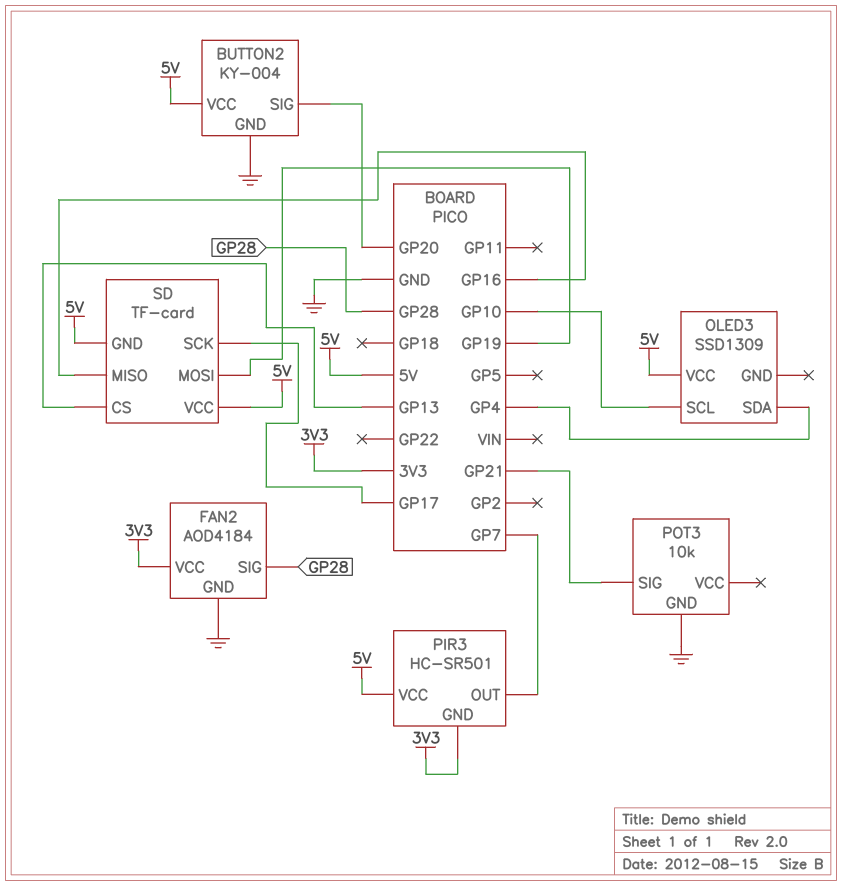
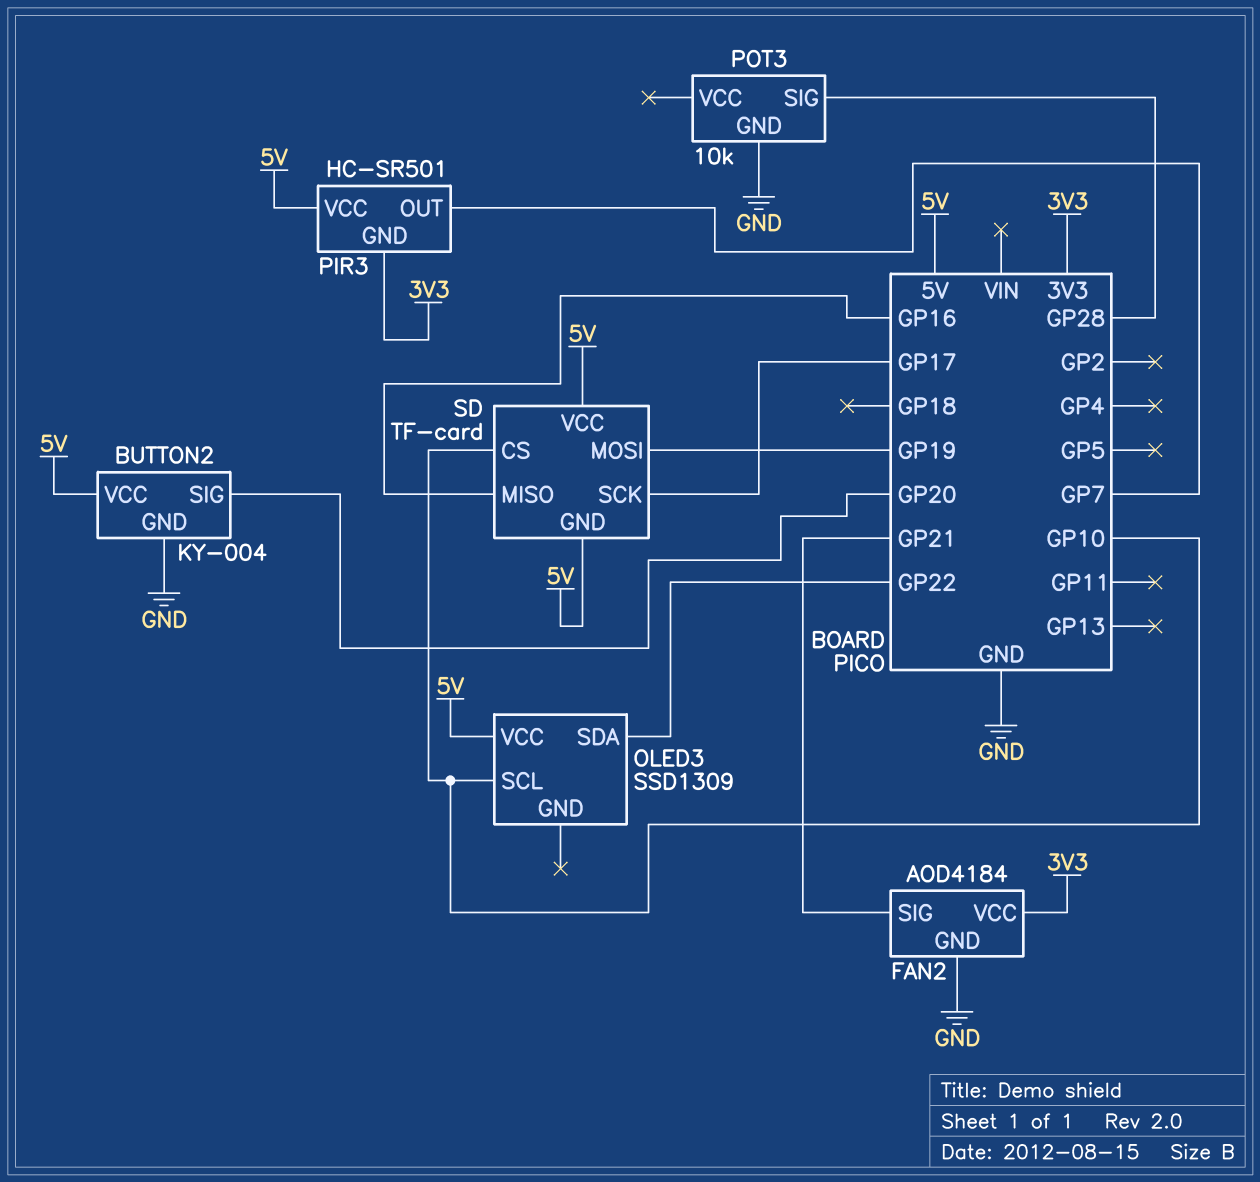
FAN2 pin SIG: GP28 -> GP21
OLED3 pin SDA: GP4 -> GP22
POT3 pin SIG: GP21 -> GP28
SD pin CS: GP13 -> GP10

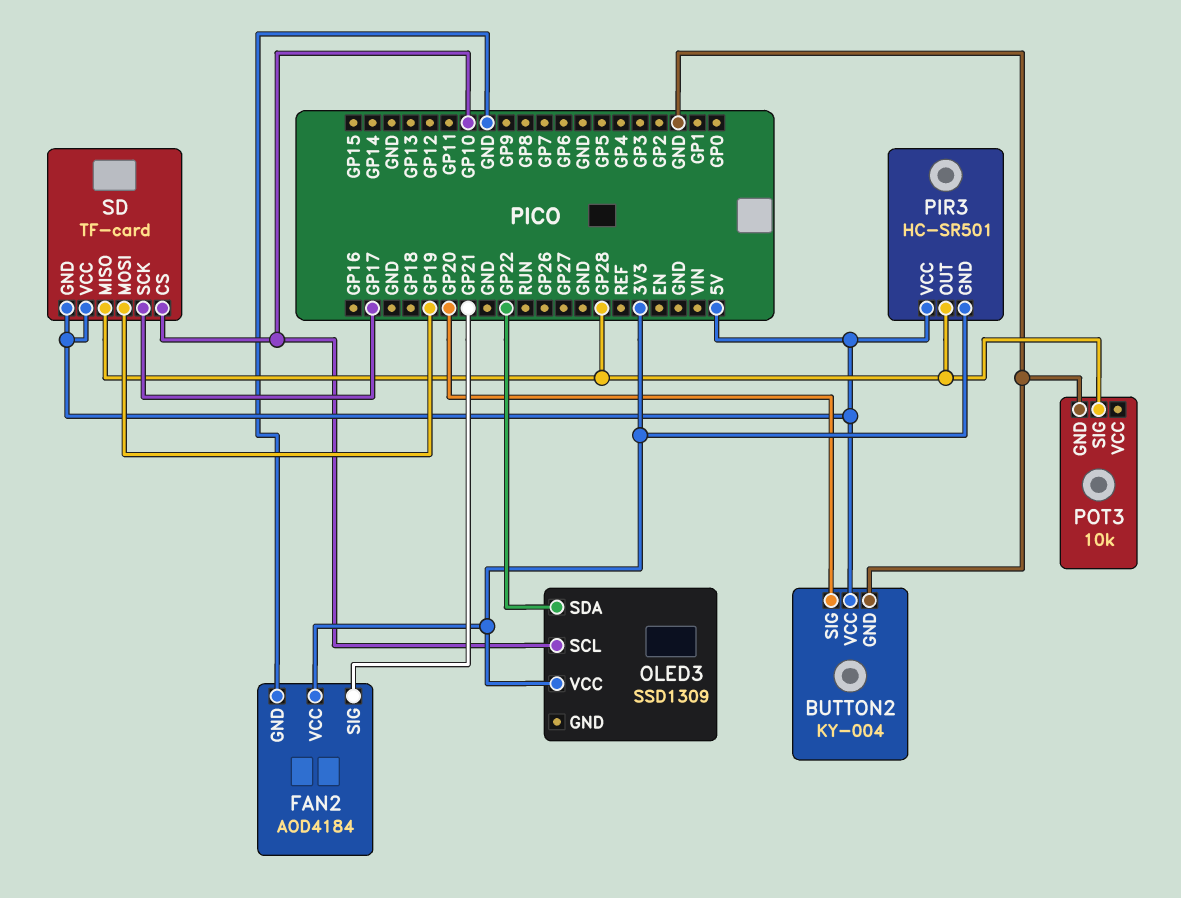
OLED3 pin VCC: 5V -> 3V3
PIR3 pin OUT: GP7 -> GP28
SD pin MISO: GP16 -> GP28

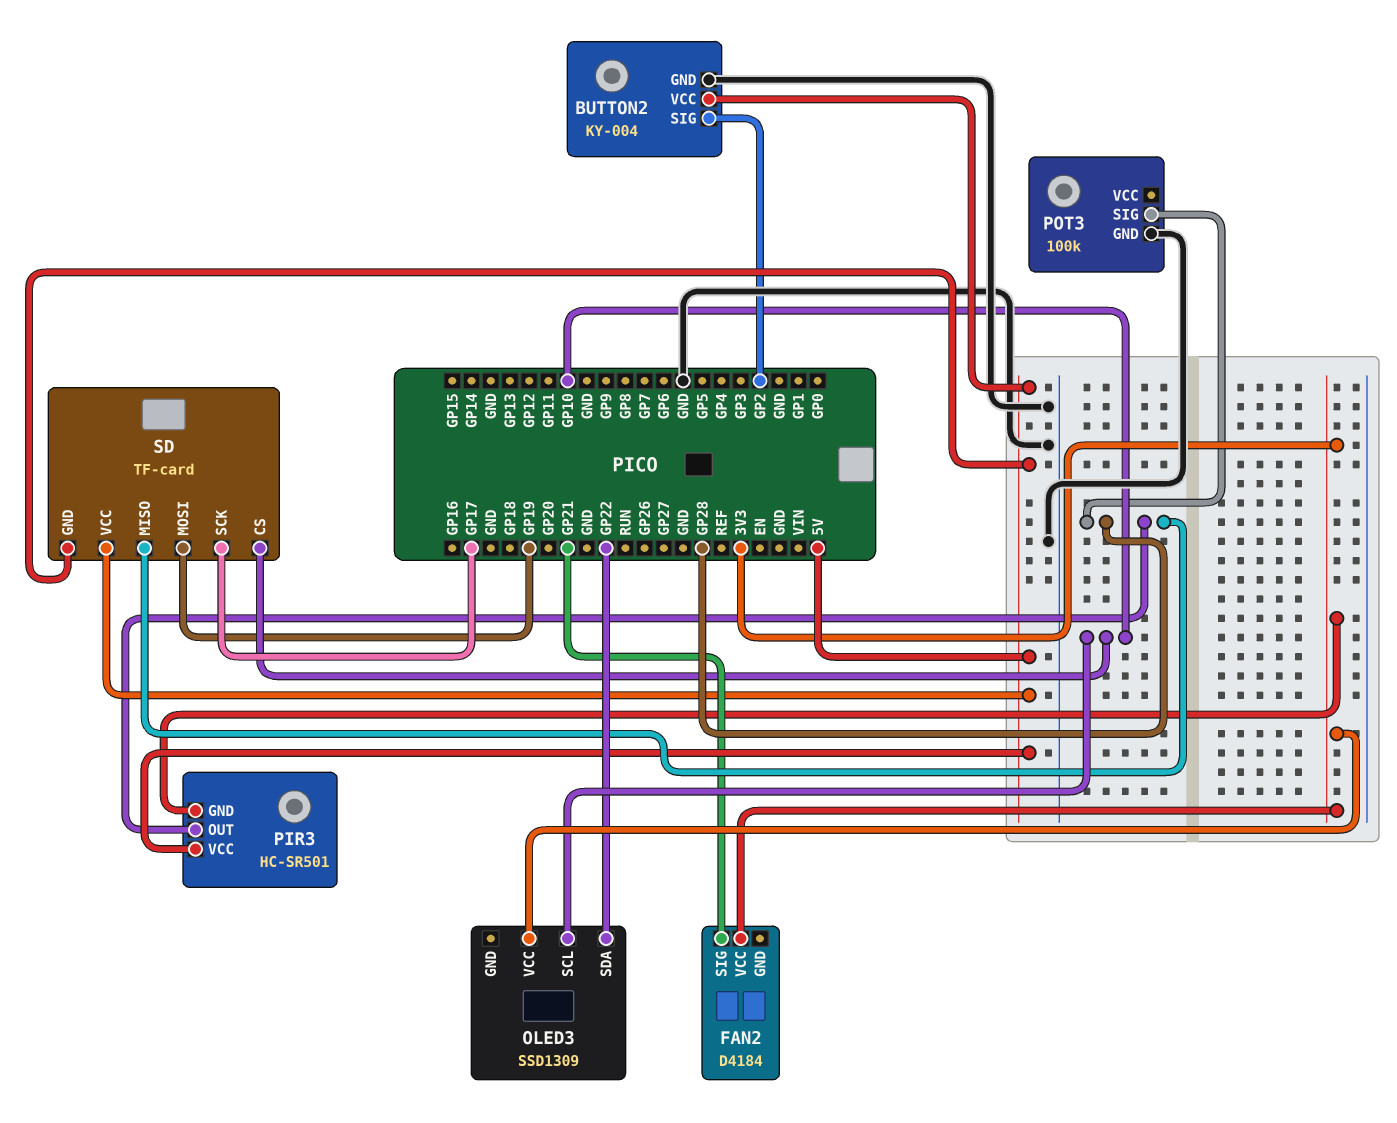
BUTTON2 pin SIG: GP20 -> GP2
FAN2: AOD4184 -> D4184
FAN2 pin GND: GND -> none
POT3: 10k -> 100k

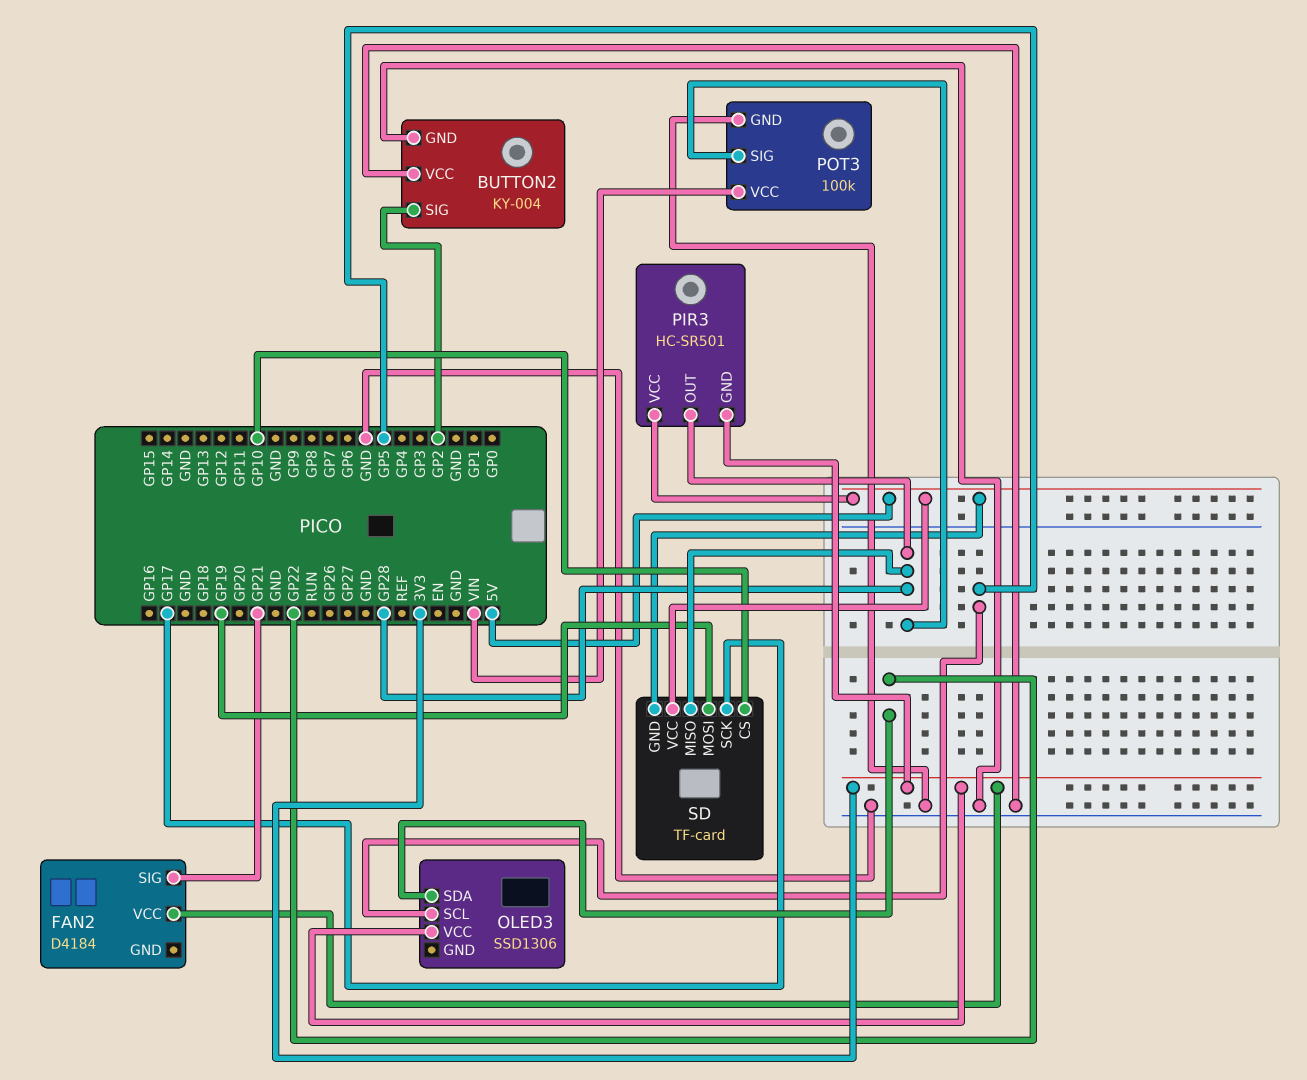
BUTTON2 pin VCC: 5V -> GND
OLED3: SSD1309 -> SSD1306
OLED3 pin SCL: GP10 -> GP5
POT3 pin VCC: none -> VIN

